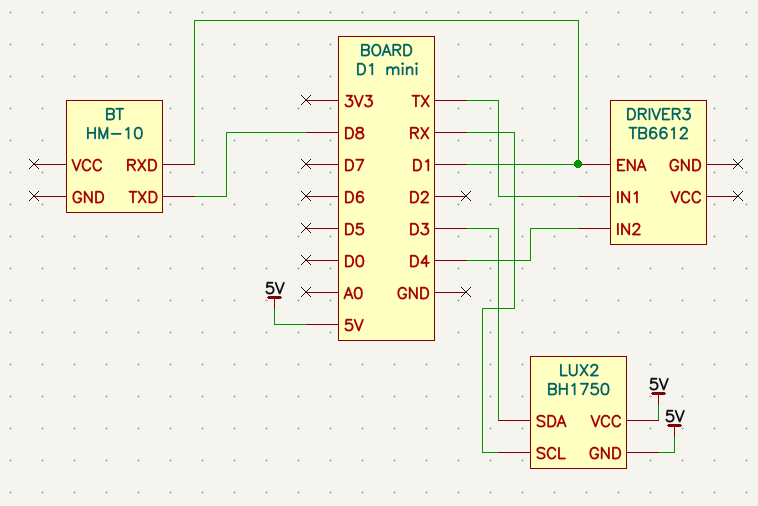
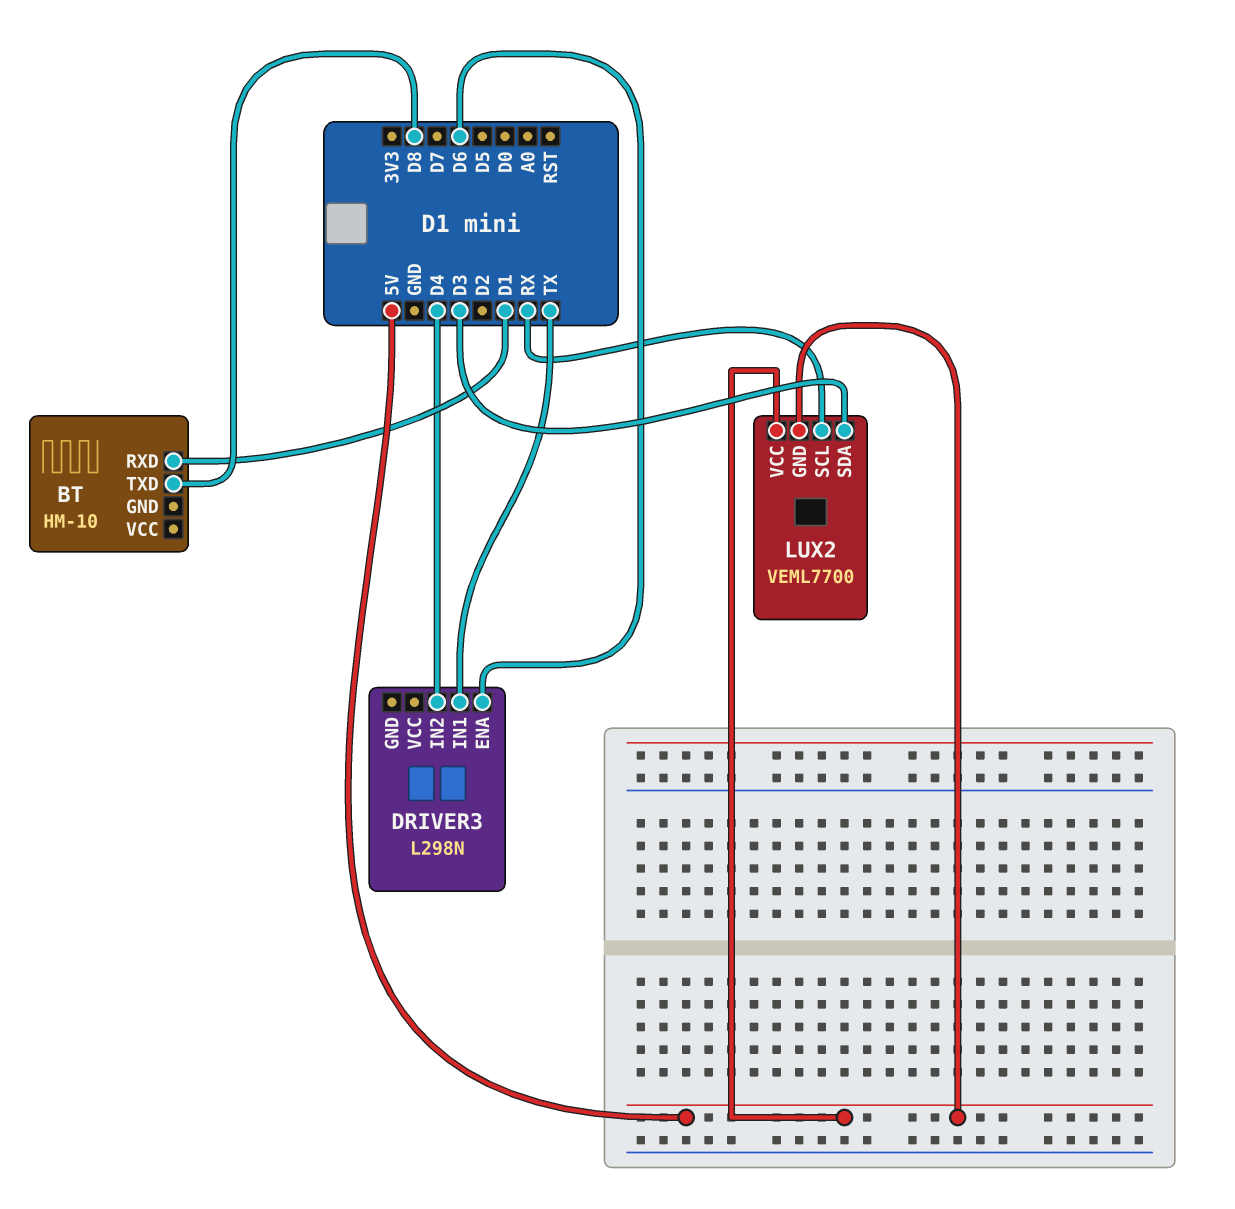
DRIVER3: TB6612 -> L298N
DRIVER3 pin ENA: D1 -> D6
LUX2: BH1750 -> VEML7700

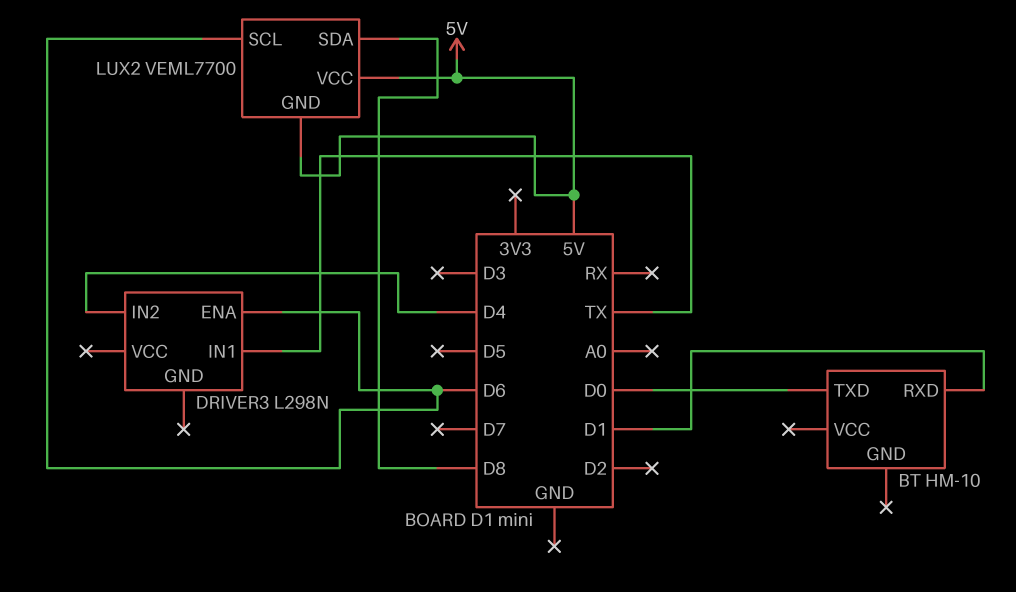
BT pin TXD: D8 -> D0
LUX2 pin SCL: RX -> D6
LUX2 pin SDA: D3 -> D8

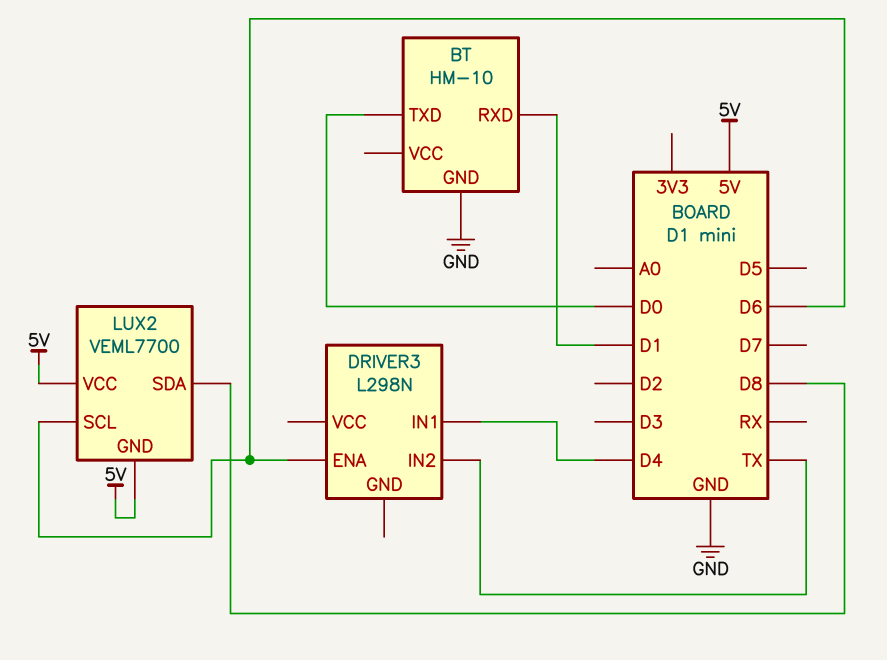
BT pin GND: none -> GND
DRIVER3 pin IN1: TX -> D4
DRIVER3 pin IN2: D4 -> TX

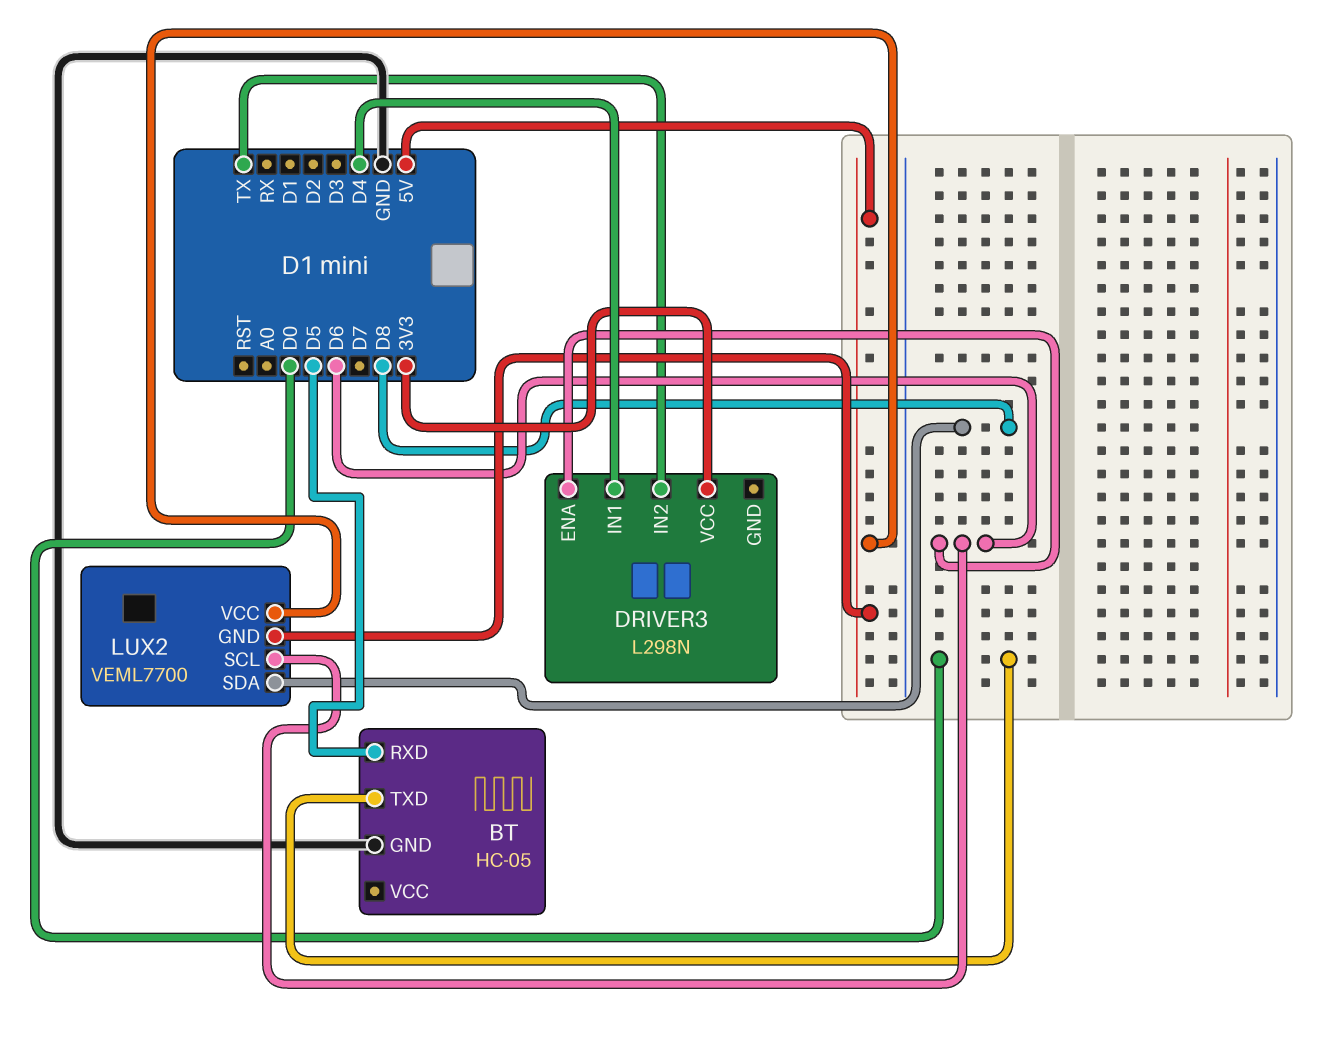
BT: HM-10 -> HC-05
BT pin RXD: D1 -> D5
DRIVER3 pin VCC: none -> 3V3

